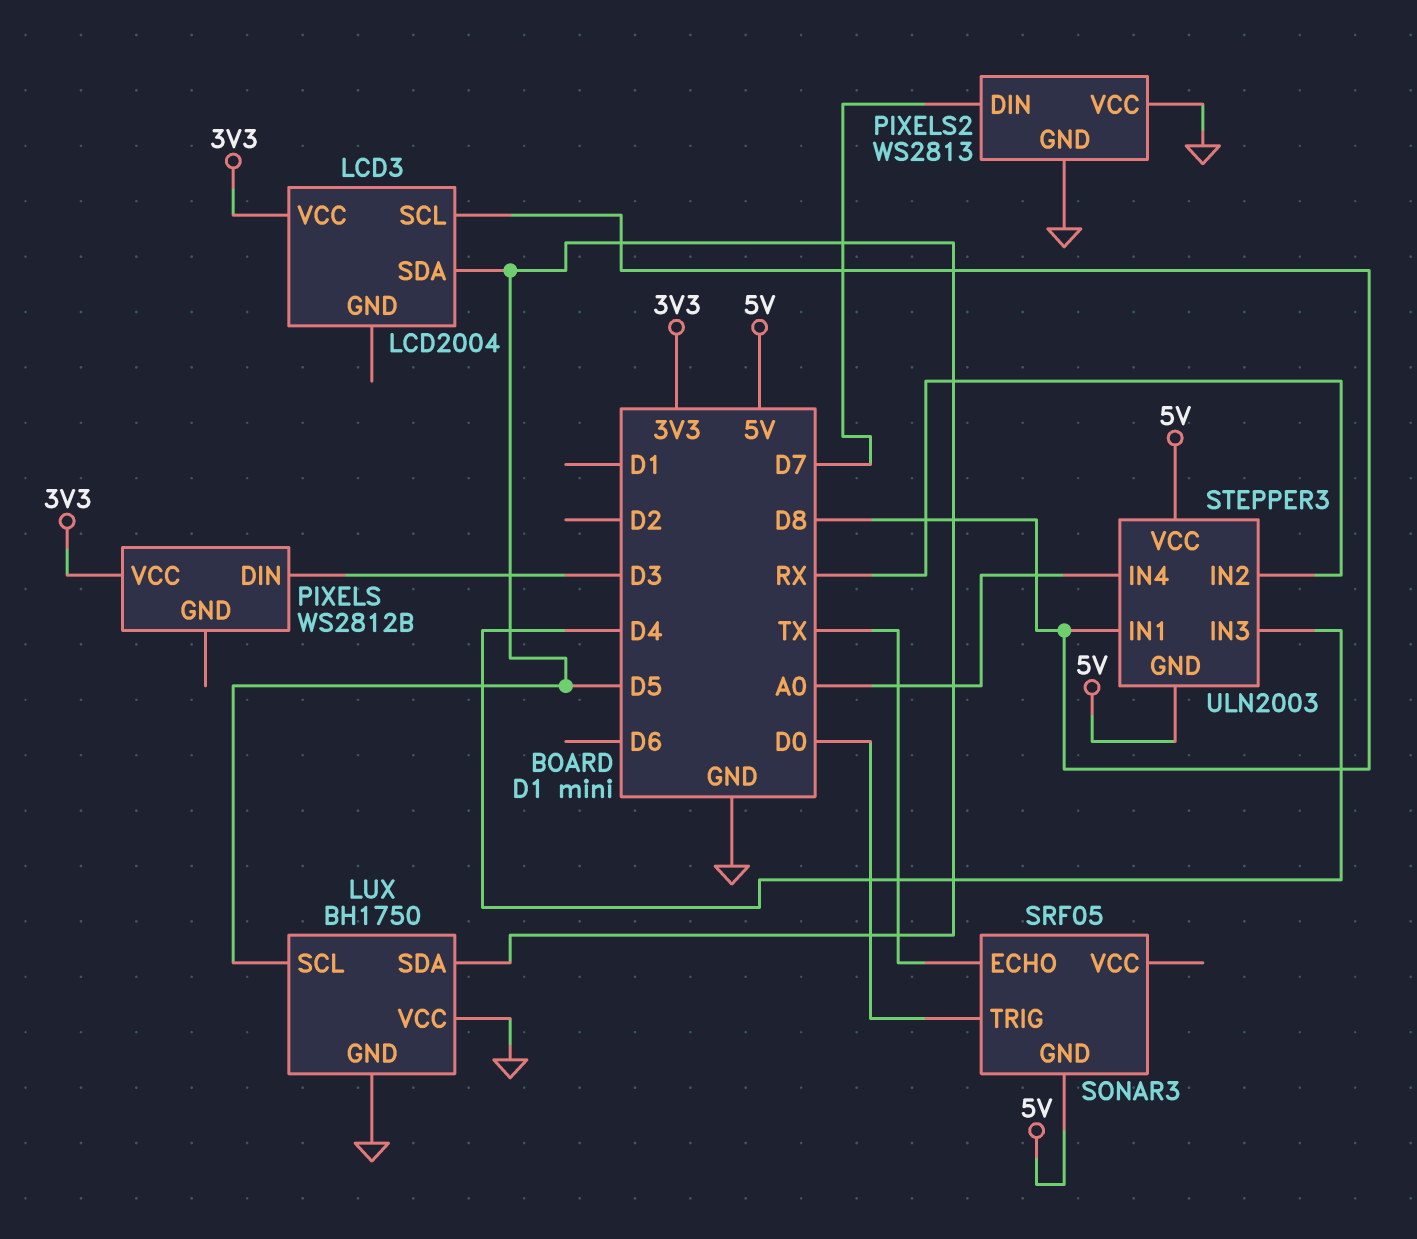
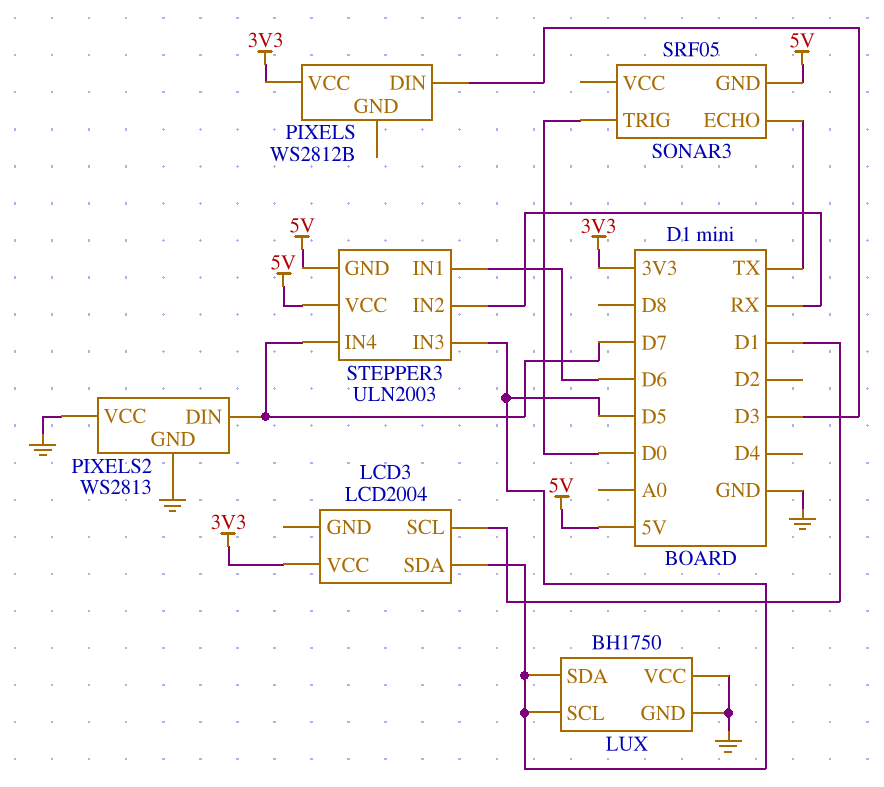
LCD3 pin SCL: D8 -> D1
STEPPER3 pin IN1: D8 -> D6
STEPPER3 pin IN3: D4 -> D5
STEPPER3 pin IN4: A0 -> D7

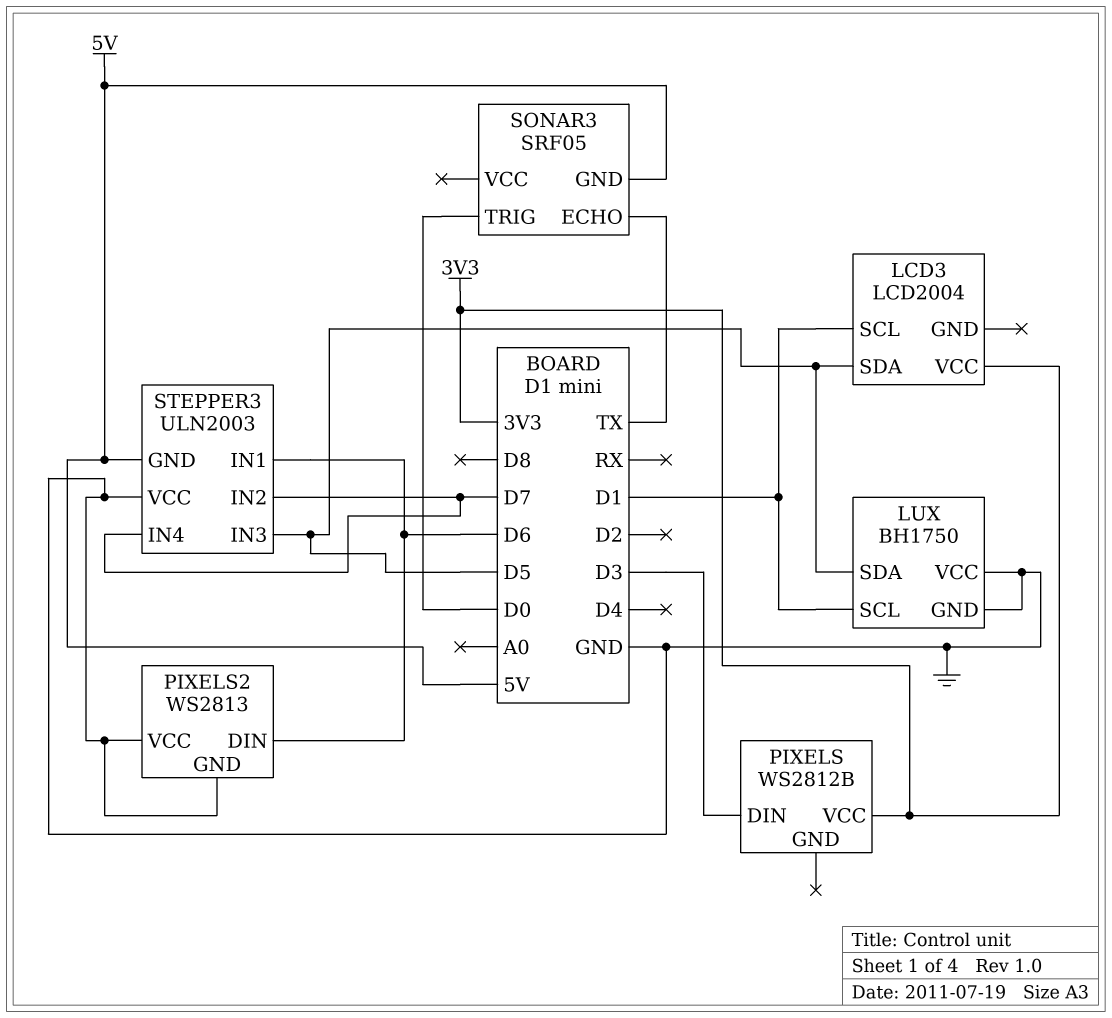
LUX pin SCL: D5 -> D1
PIXELS2 pin DIN: D7 -> D6
STEPPER3 pin IN2: RX -> D7
STEPPER3 pin VCC: 5V -> GND

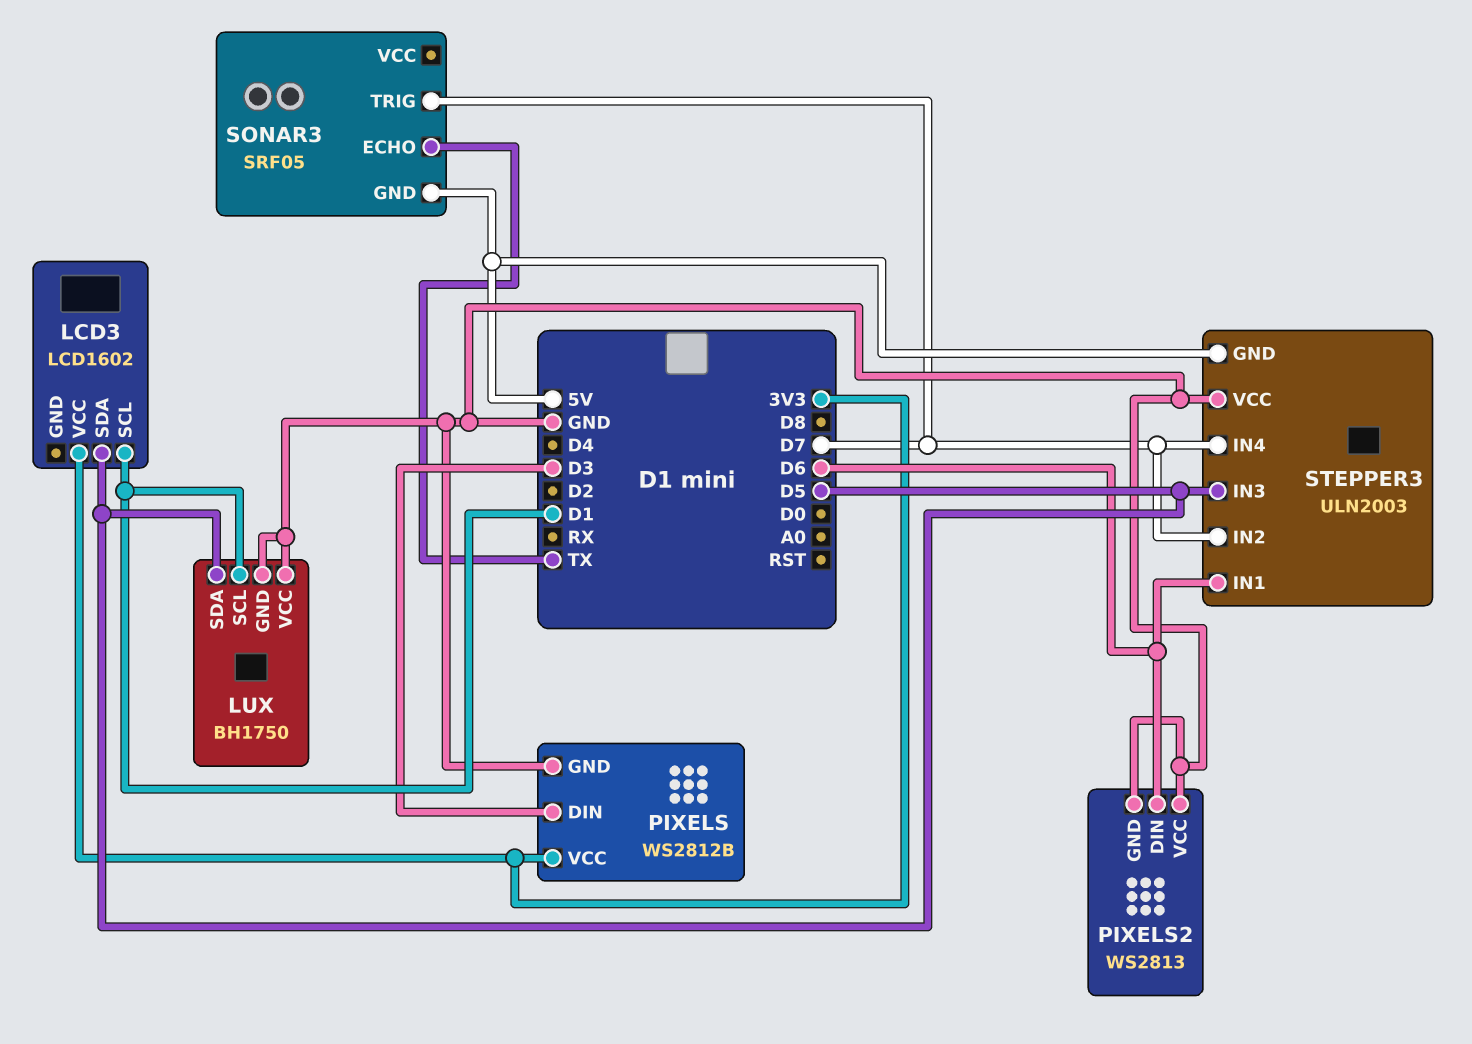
LCD3: LCD2004 -> LCD1602
PIXELS pin GND: none -> GND
SONAR3 pin TRIG: D0 -> D7

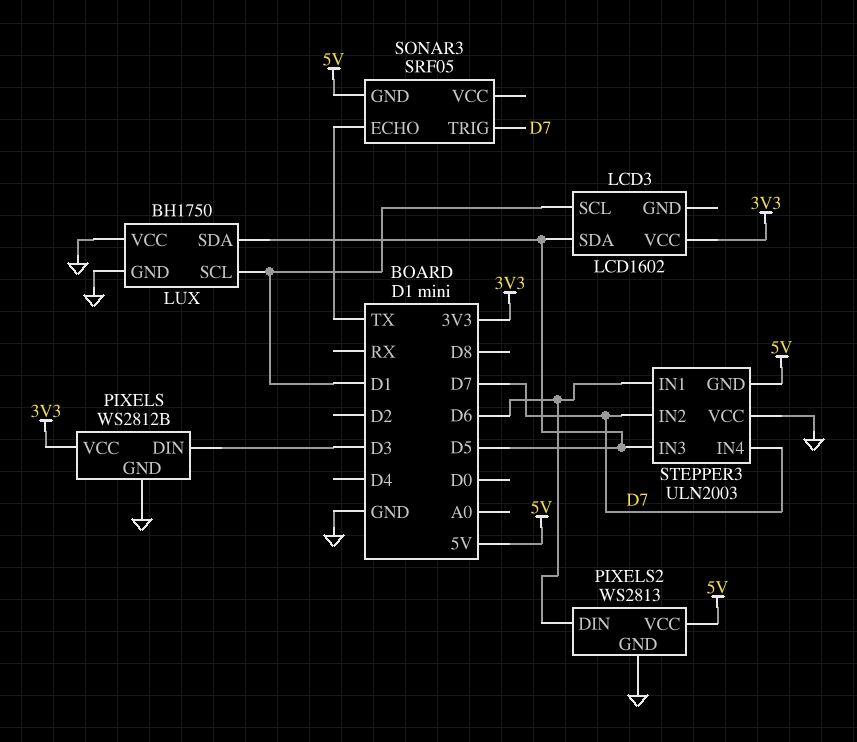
PIXELS2 pin VCC: GND -> 5V

